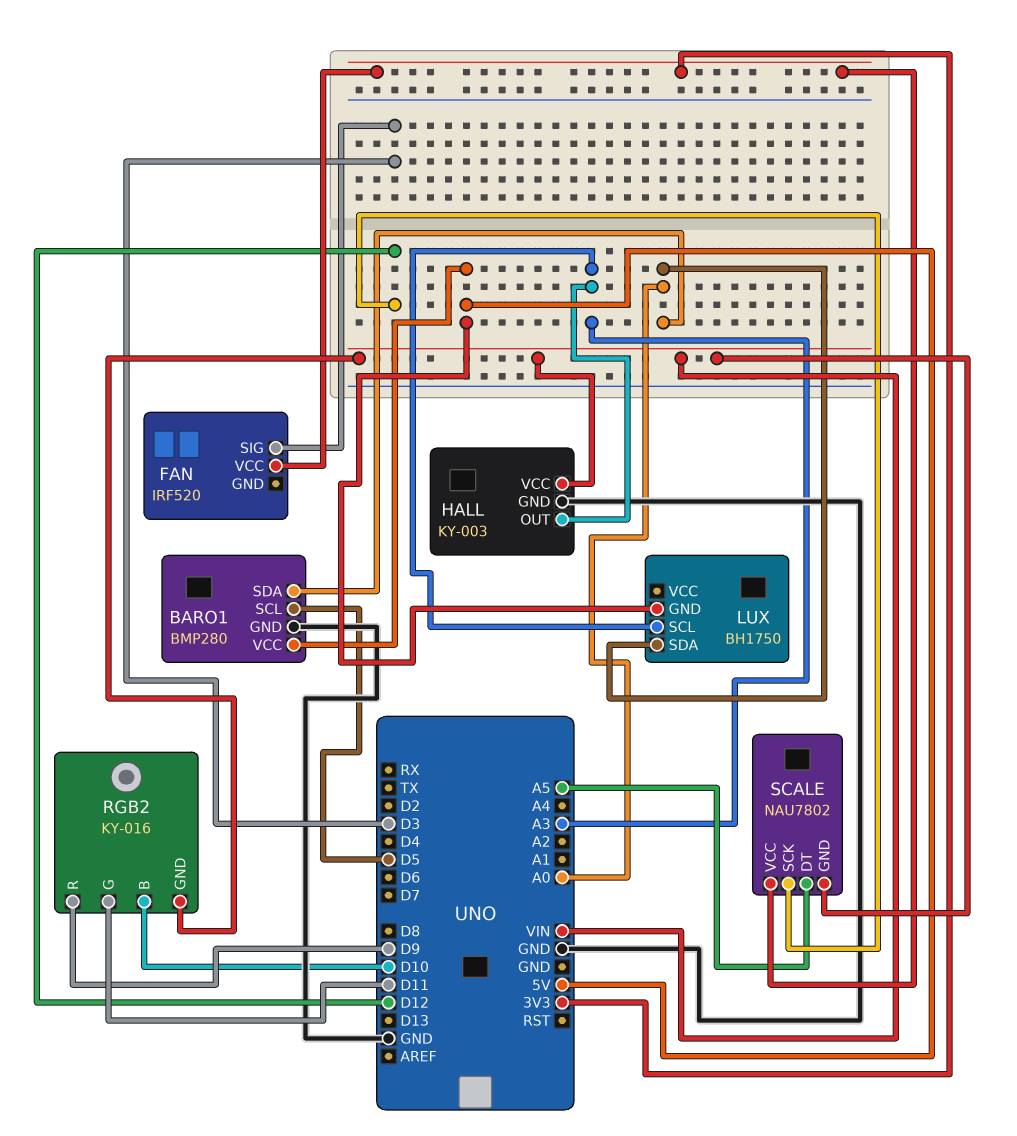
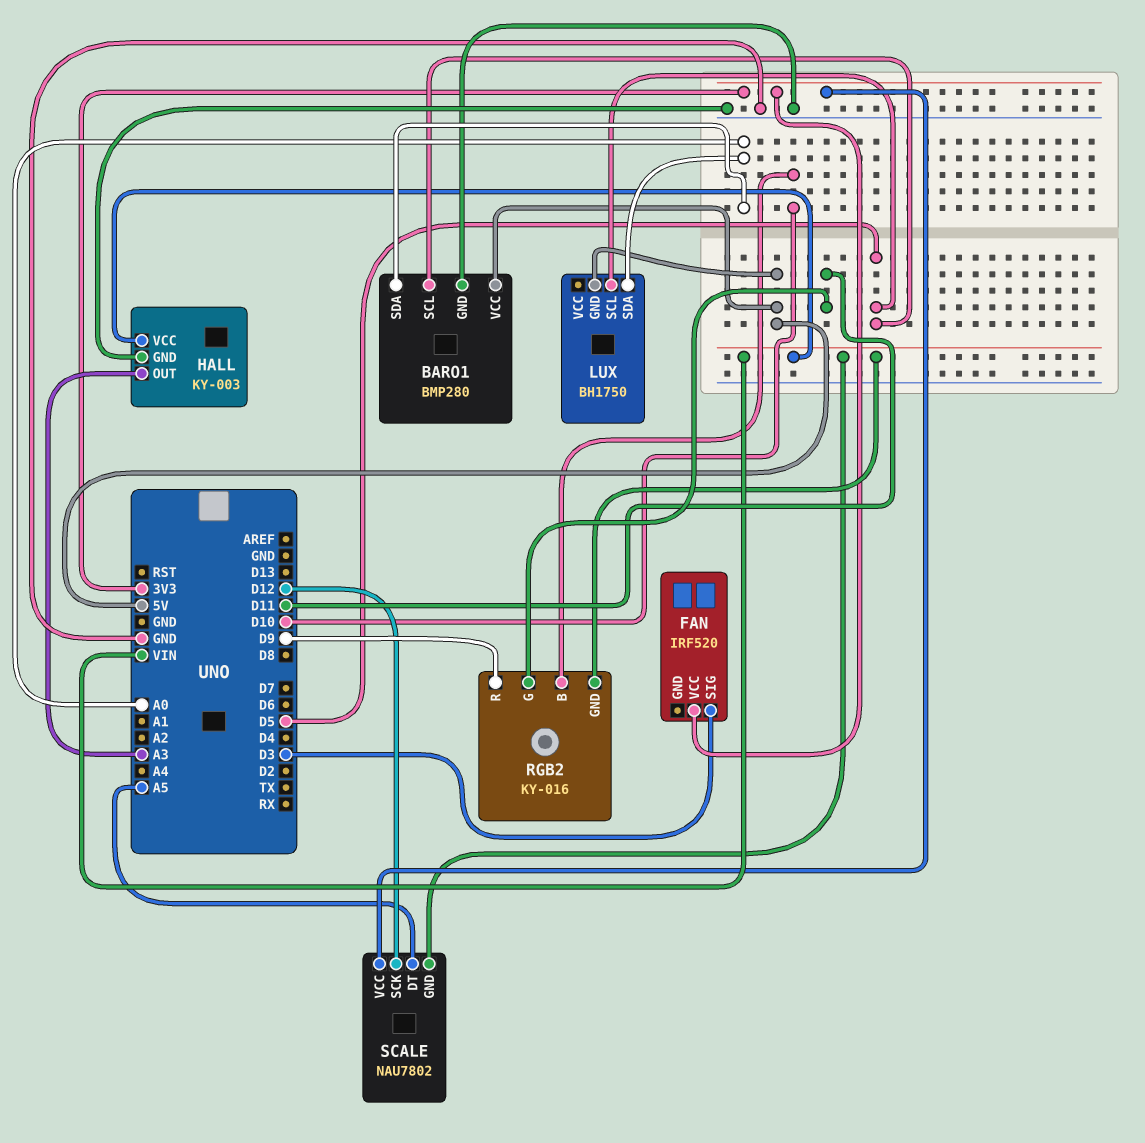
LUX pin SCL: A3 -> D5

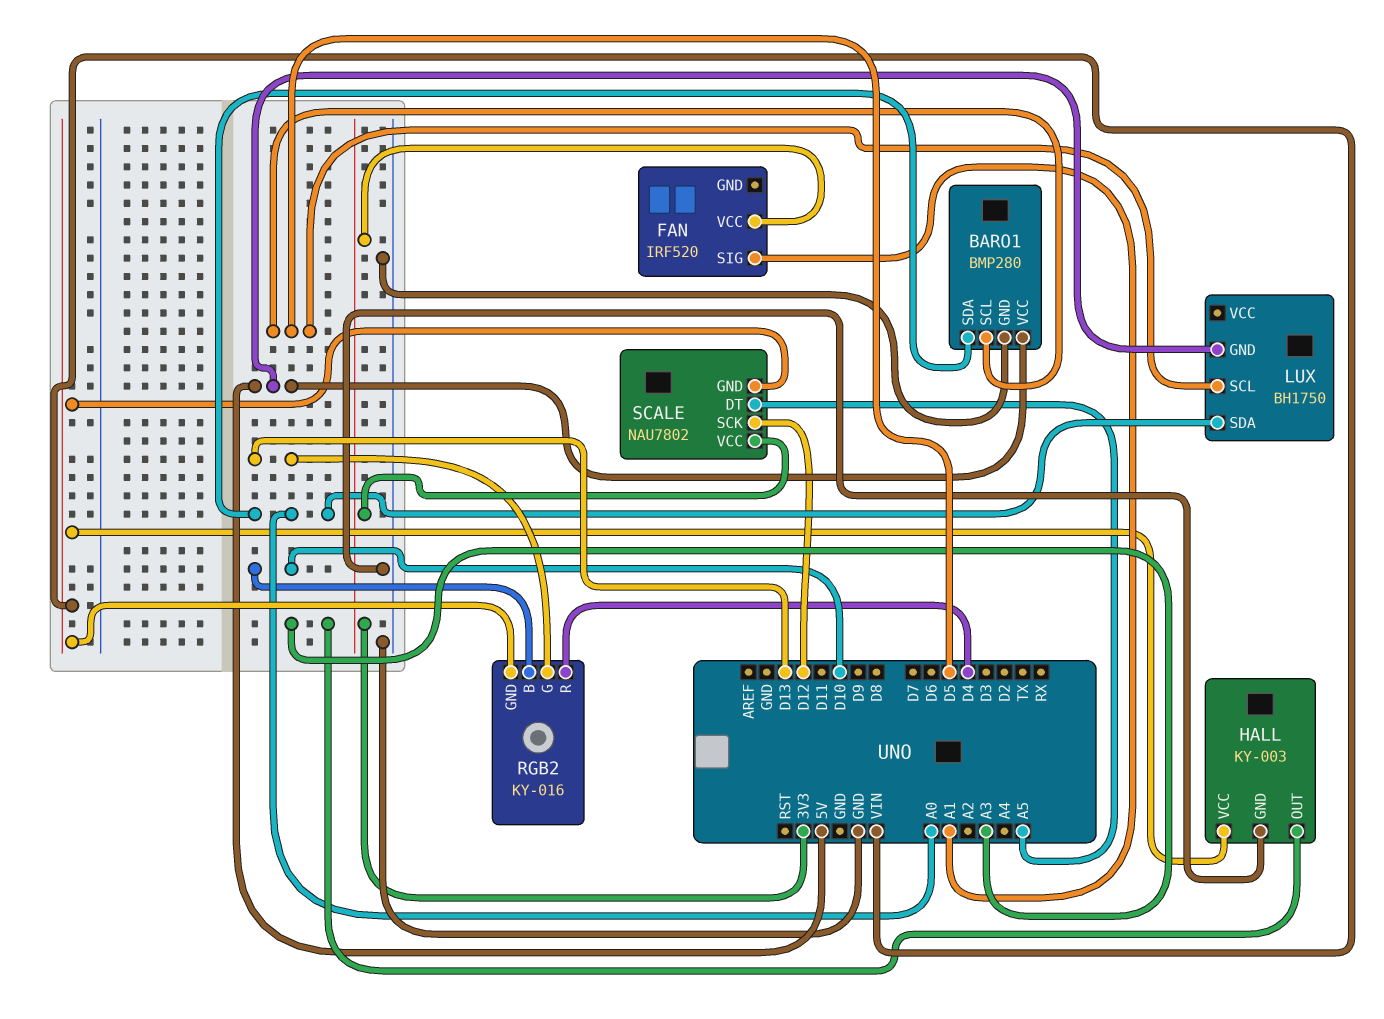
FAN pin SIG: D3 -> A1
RGB2 pin G: D11 -> D13
RGB2 pin R: D9 -> D4

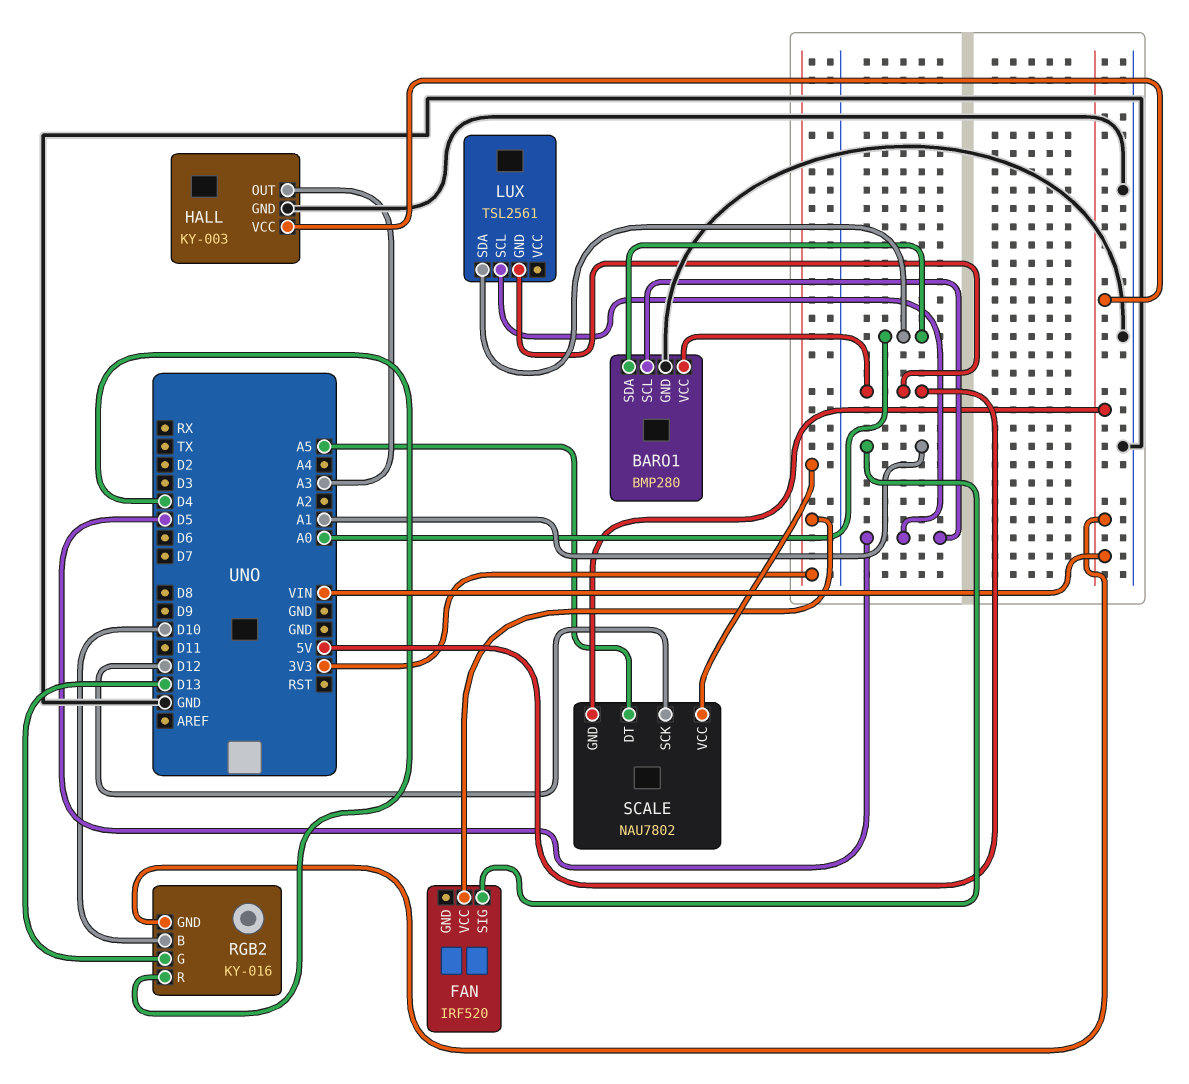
LUX: BH1750 -> TSL2561

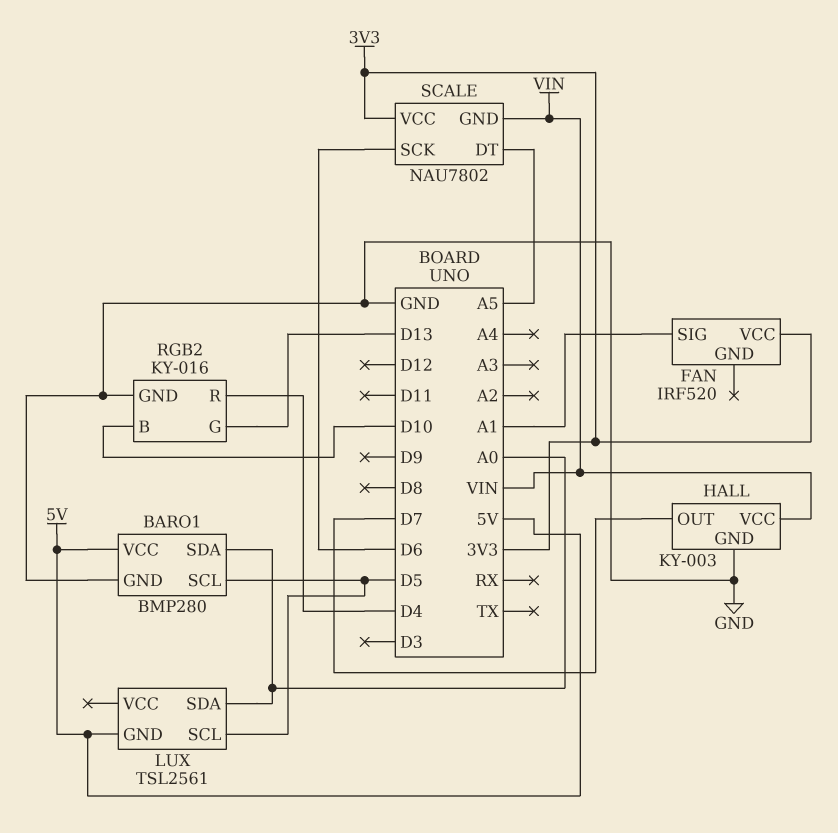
HALL pin OUT: A3 -> D7
RGB2 pin GND: VIN -> GND
SCALE pin SCK: D12 -> D6

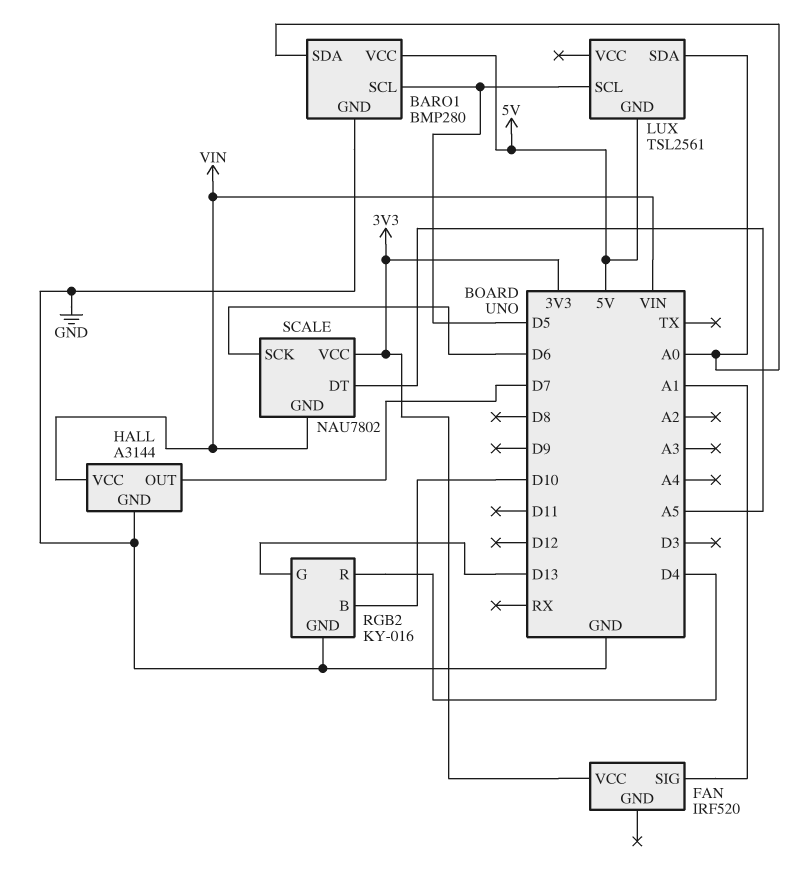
HALL: KY-003 -> A3144

